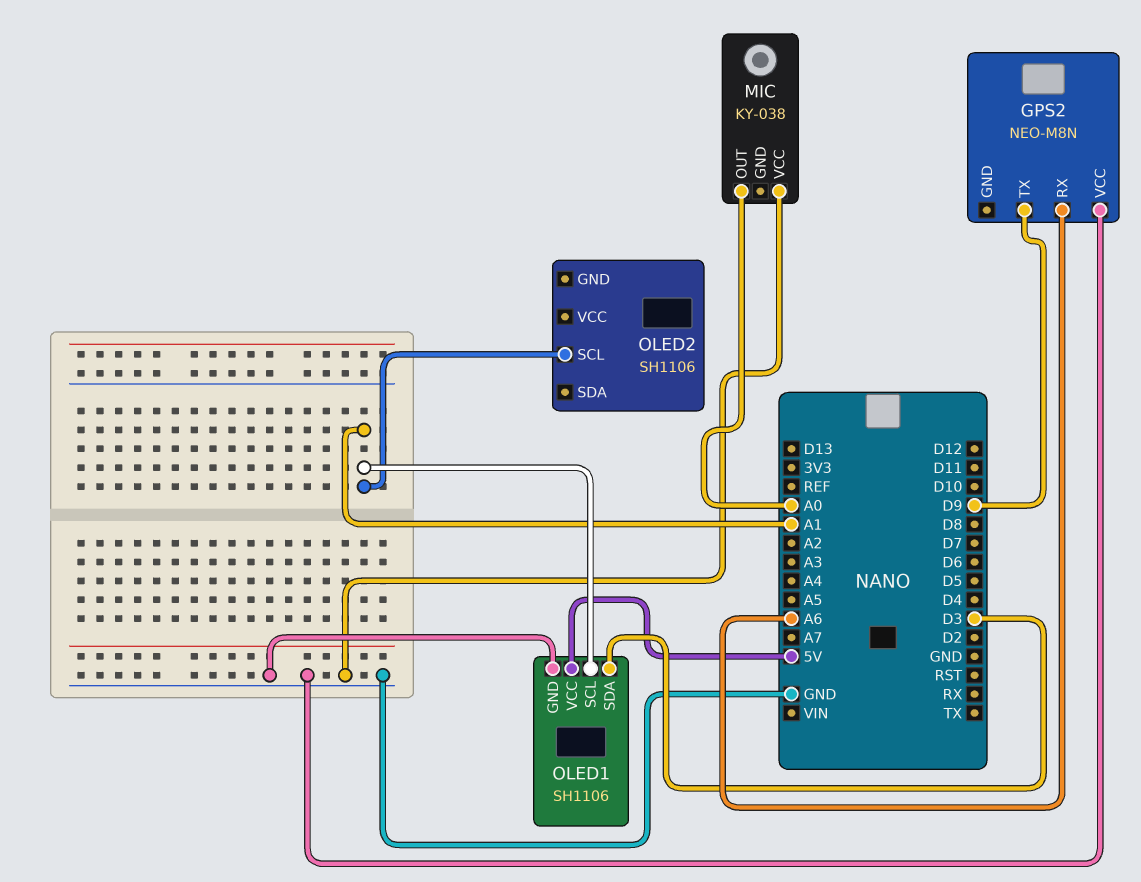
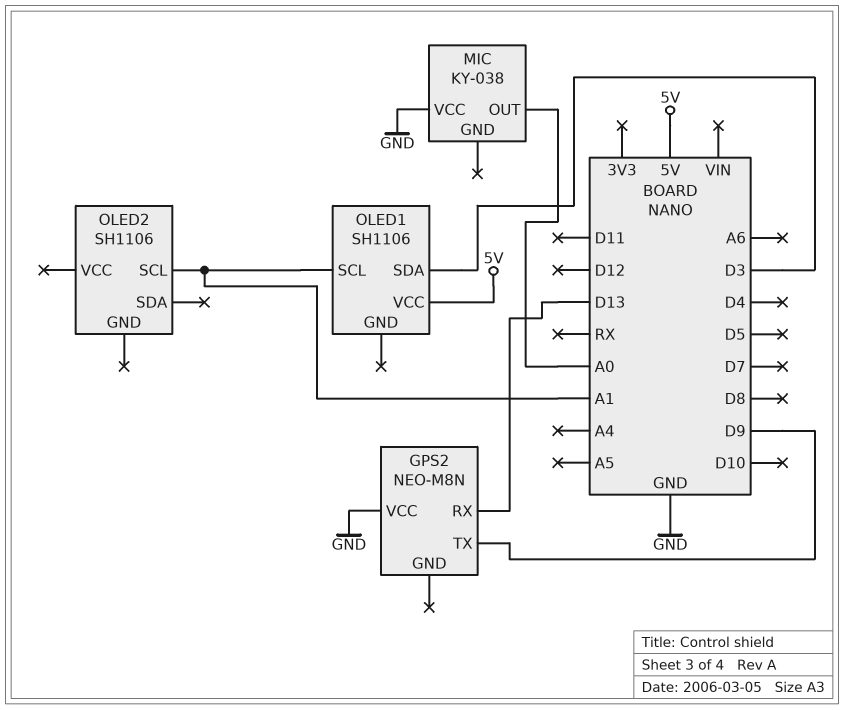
GPS2 pin RX: A6 -> D13
OLED1 pin GND: GND -> none

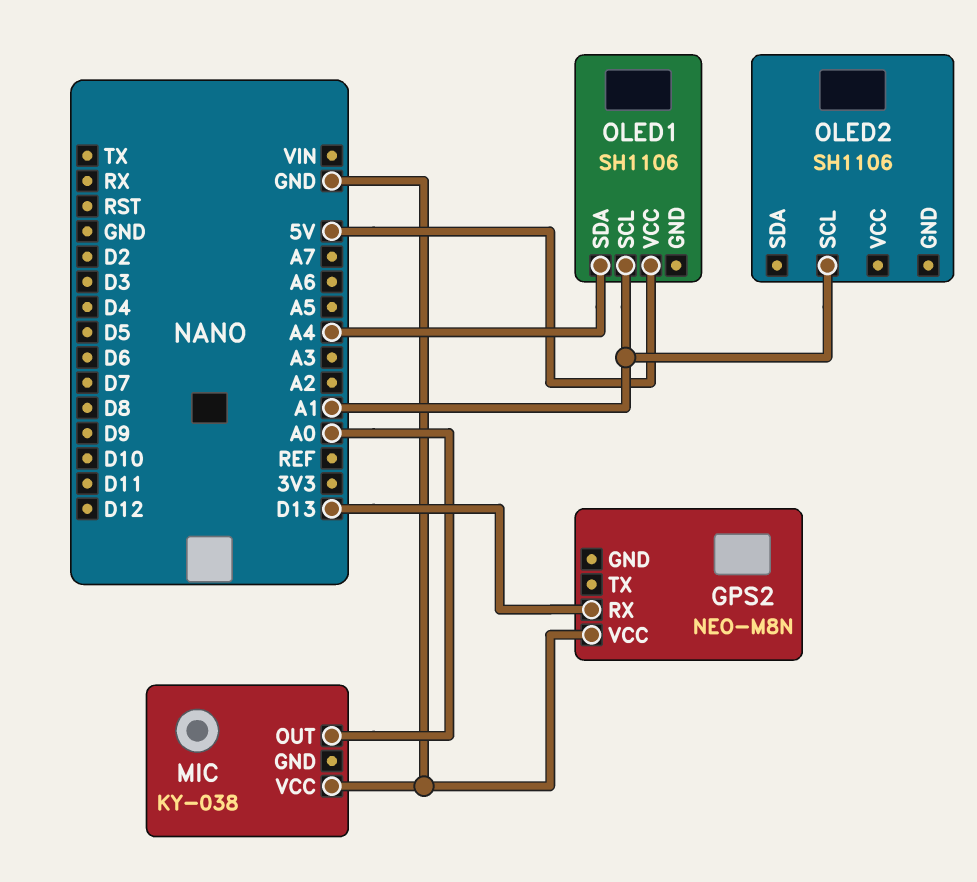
GPS2 pin TX: D9 -> none
OLED1 pin SDA: D3 -> A4

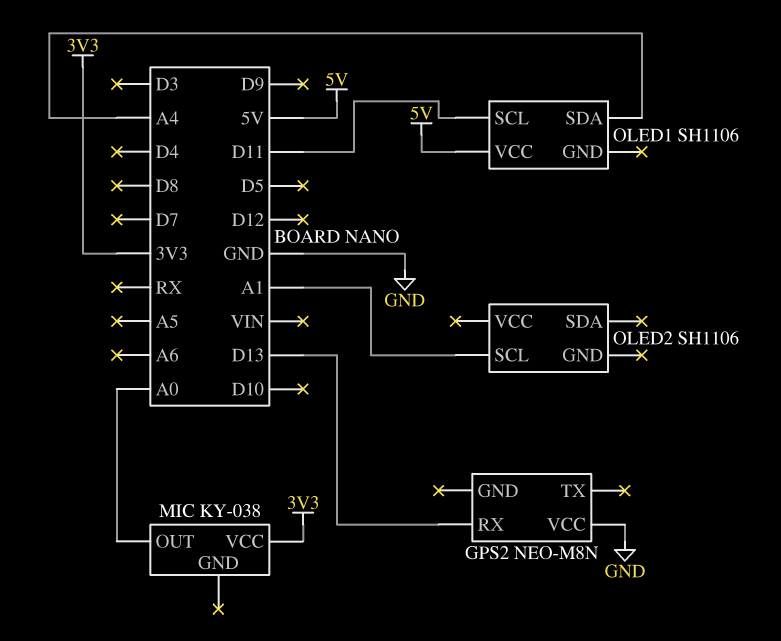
MIC pin VCC: GND -> 3V3
OLED1 pin SCL: A1 -> D11

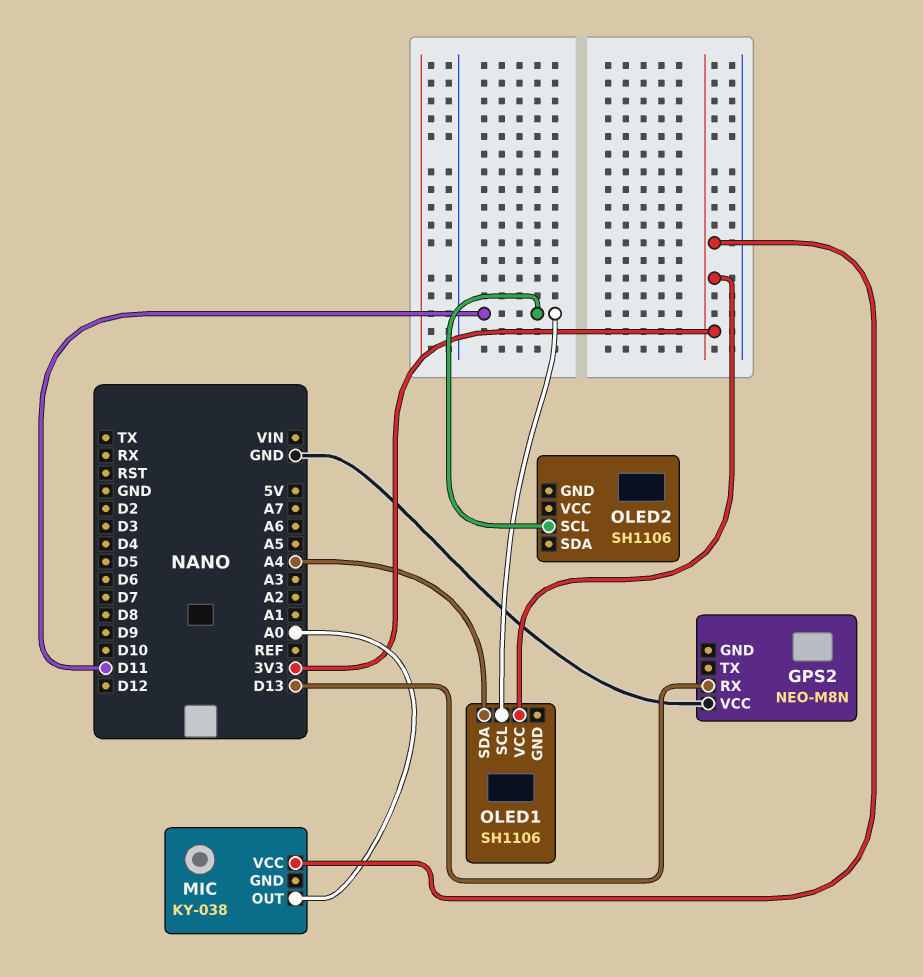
OLED1 pin VCC: 5V -> 3V3
OLED2 pin SCL: A1 -> D11

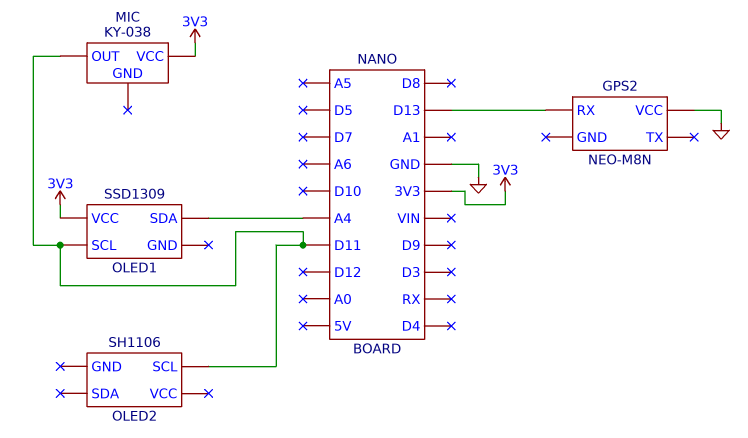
MIC pin OUT: A0 -> D11
OLED1: SH1106 -> SSD1309

